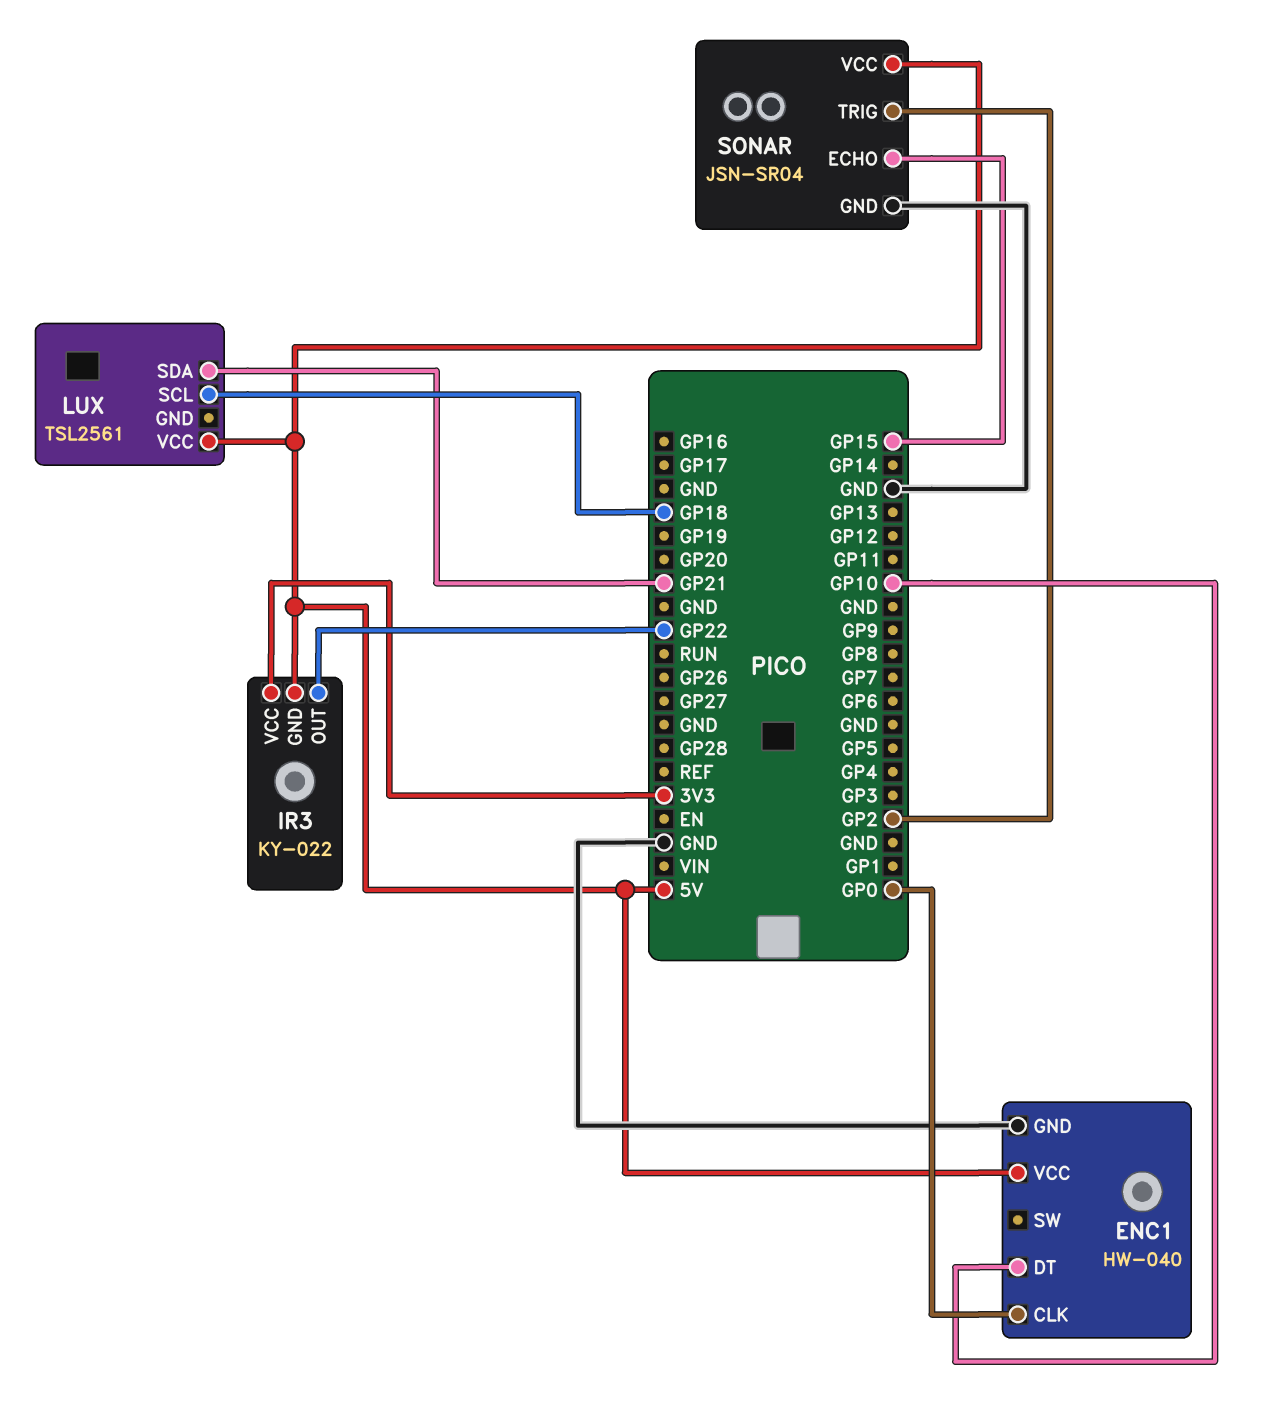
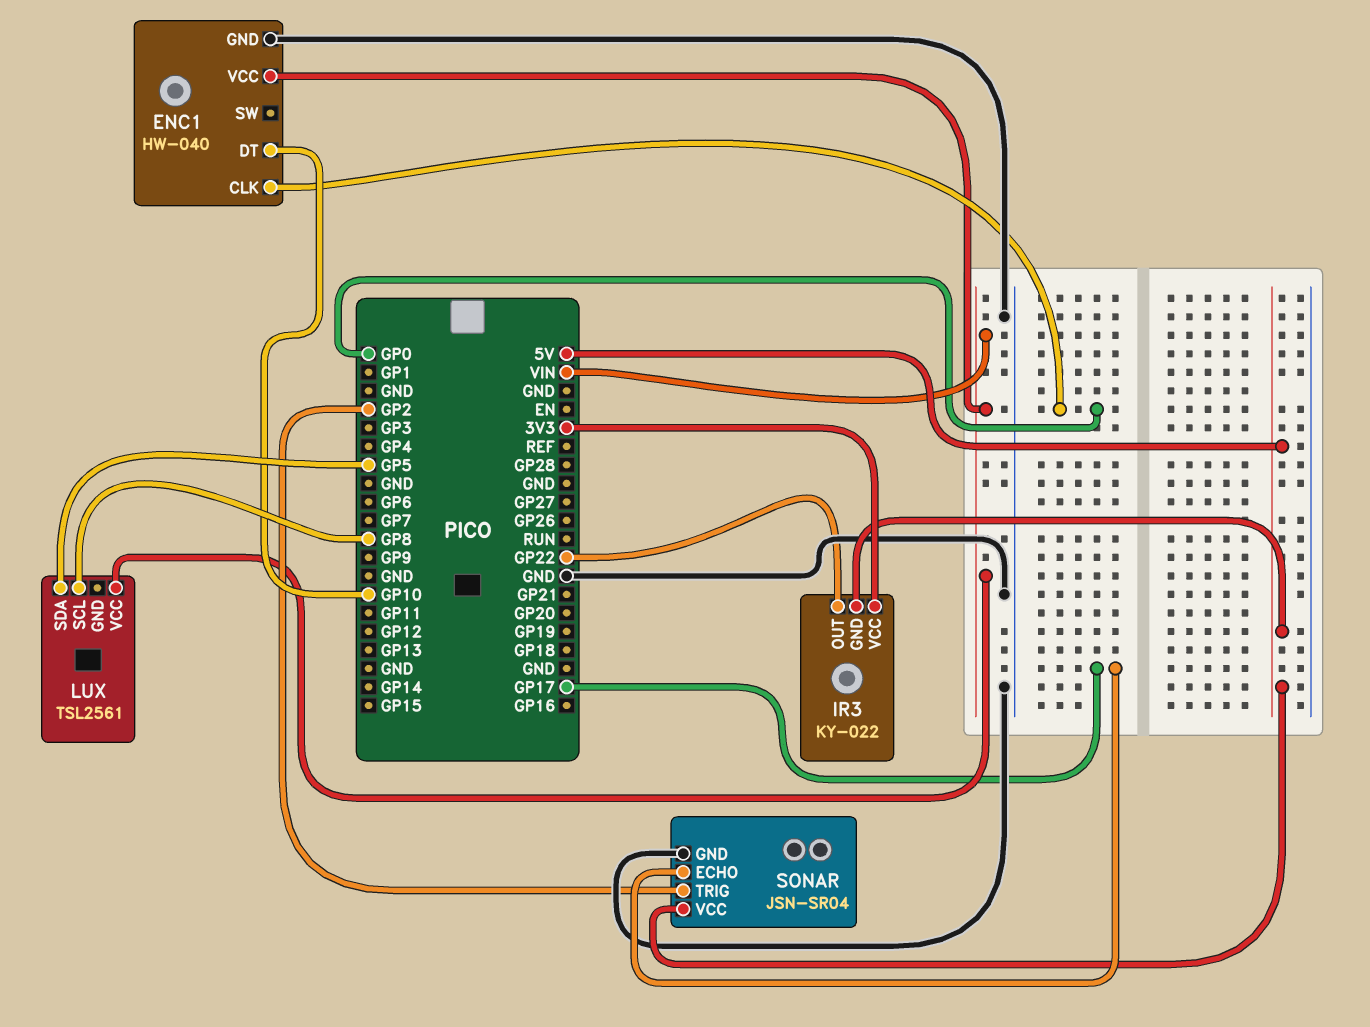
ENC1 pin VCC: 5V -> VIN
LUX pin SCL: GP18 -> GP8
LUX pin SDA: GP21 -> GP5
LUX pin VCC: 5V -> VIN
SONAR pin ECHO: GP15 -> GP17

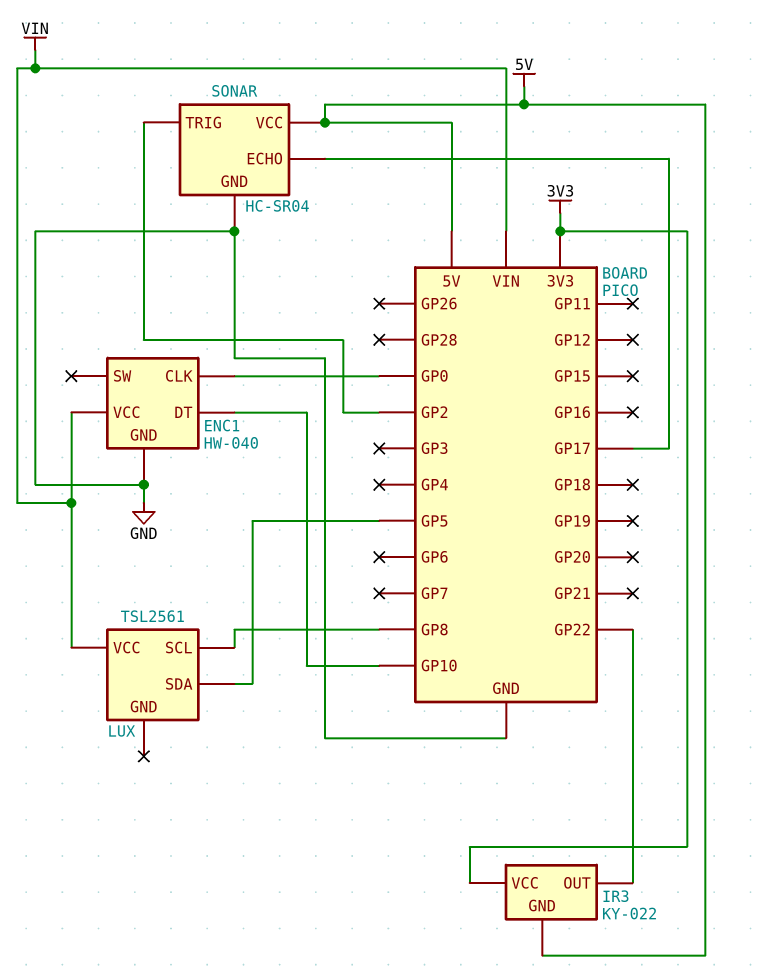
SONAR: JSN-SR04 -> HC-SR04

